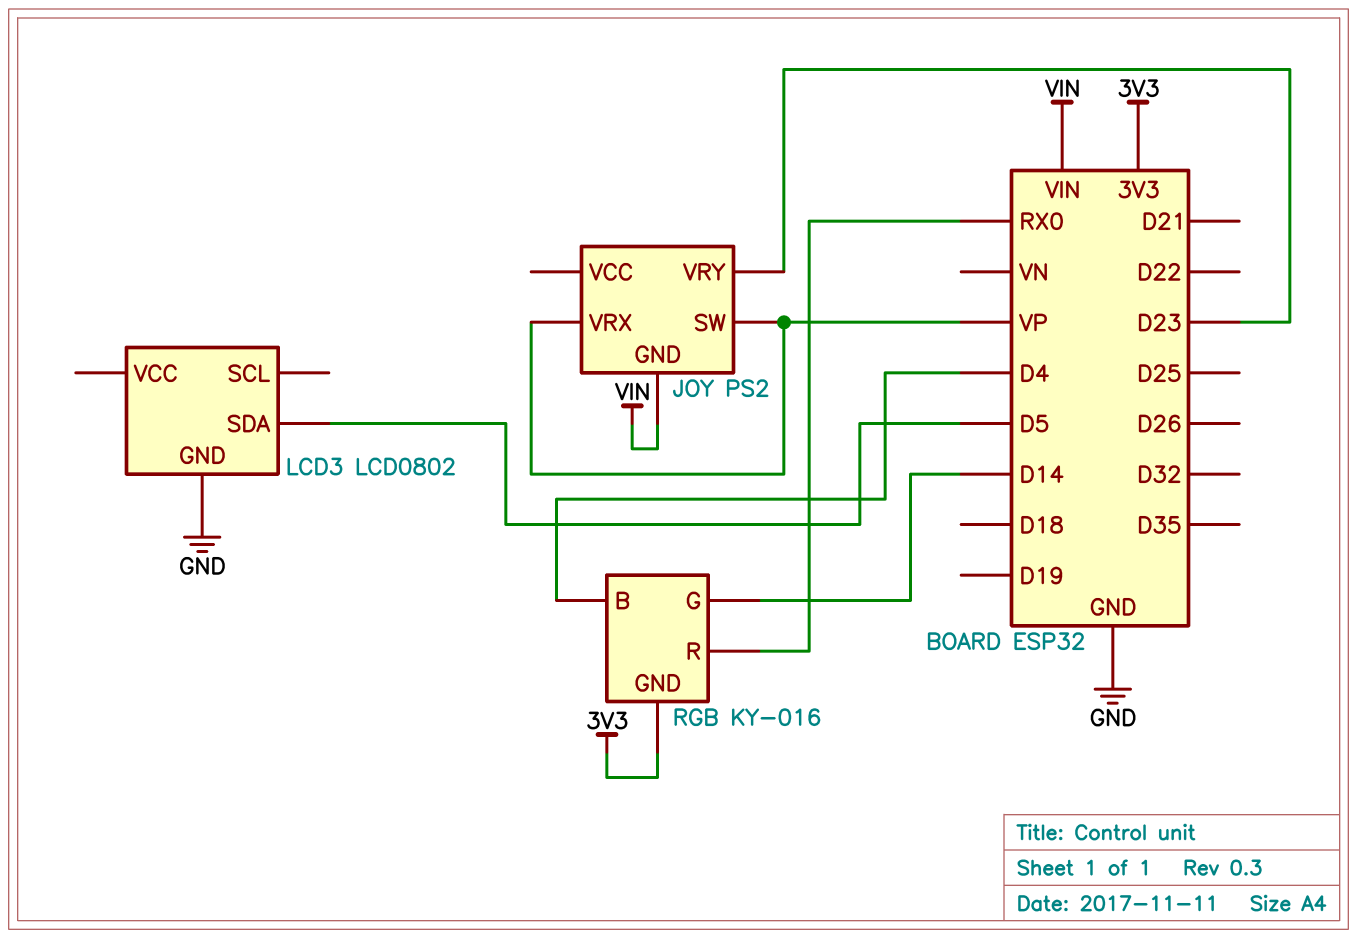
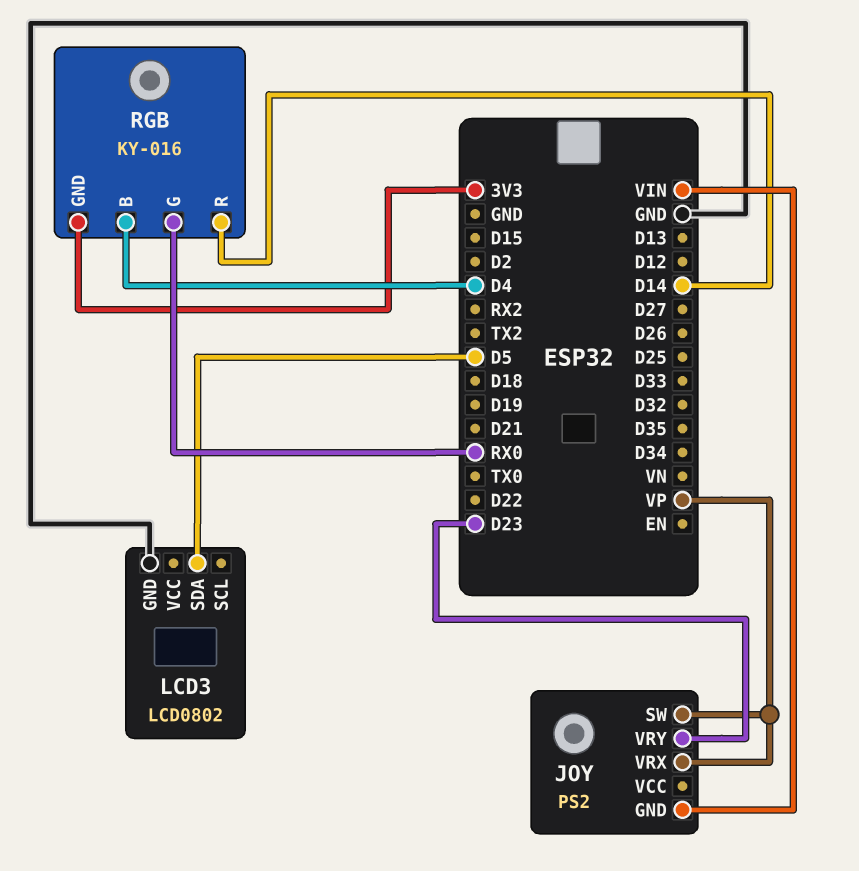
RGB pin G: D14 -> RX0
RGB pin R: RX0 -> D14

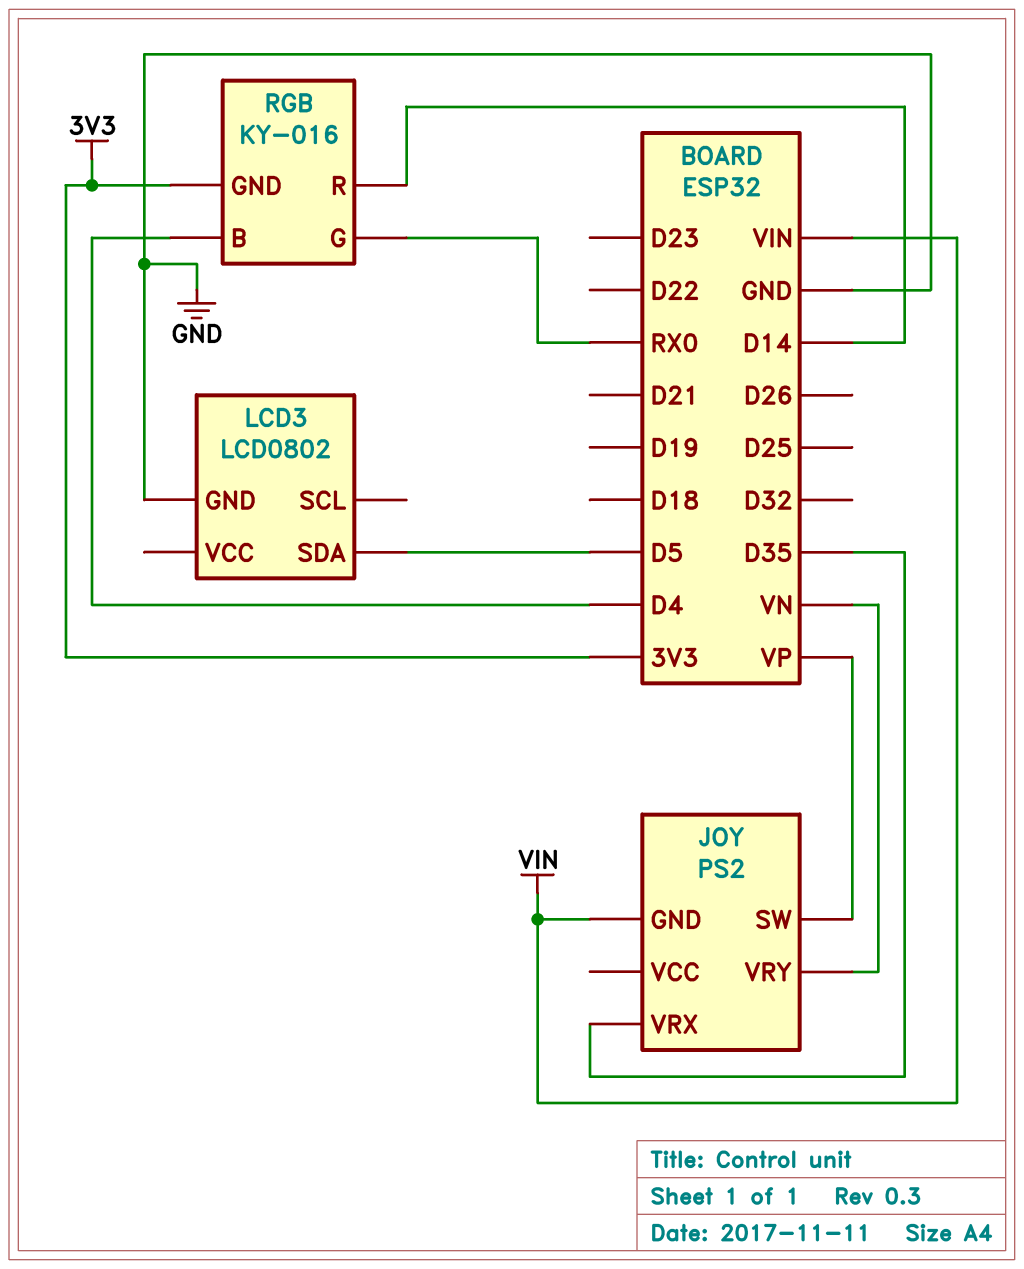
JOY pin VRX: VP -> D35
JOY pin VRY: D23 -> VN

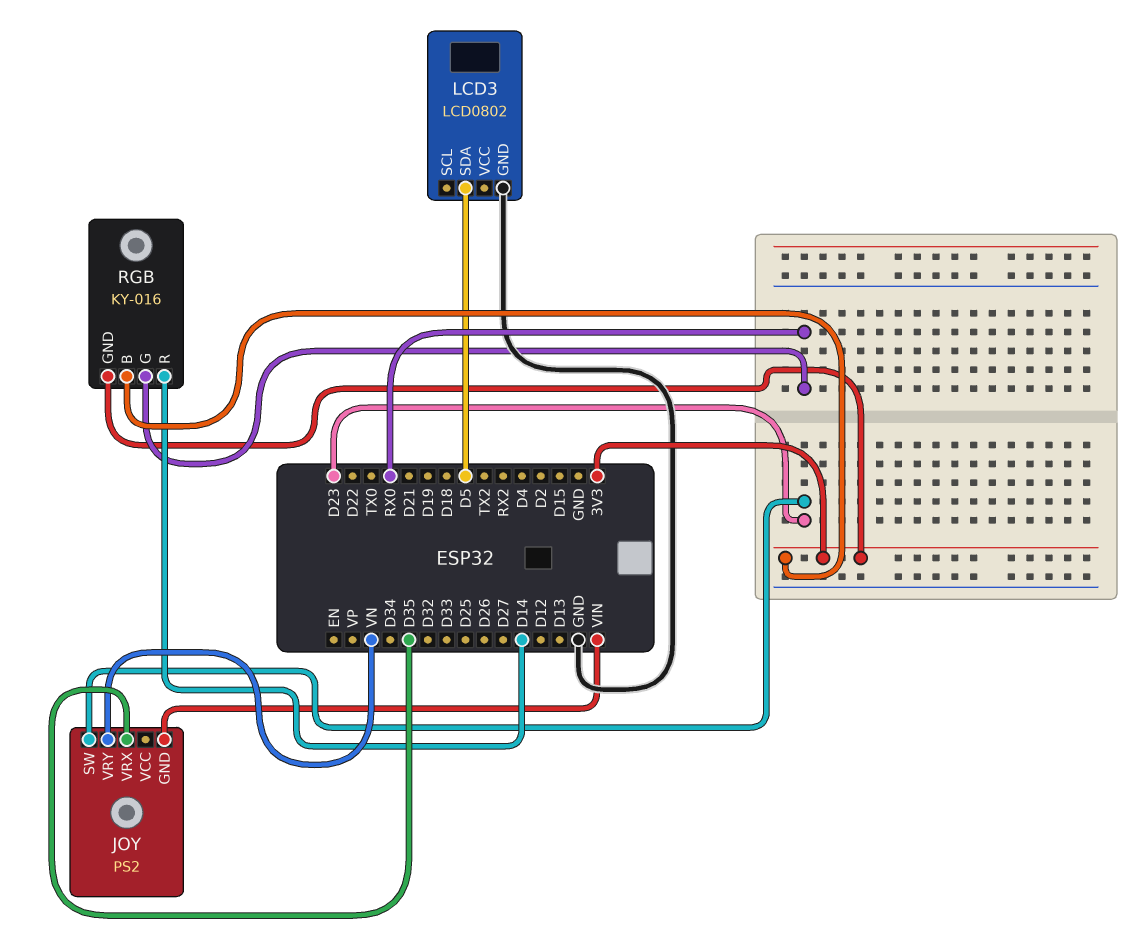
JOY pin SW: VP -> D23
RGB pin B: D4 -> 3V3

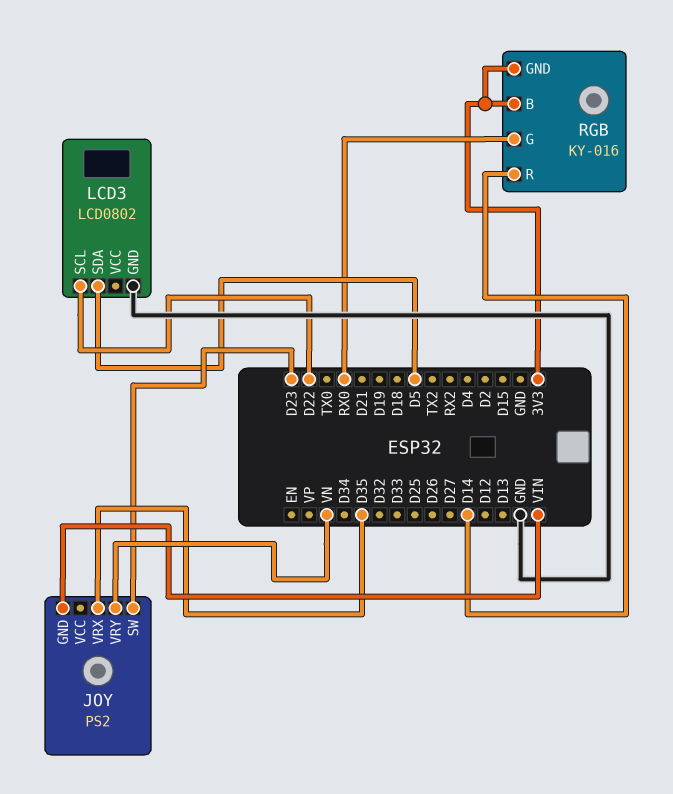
LCD3 pin SCL: none -> D22

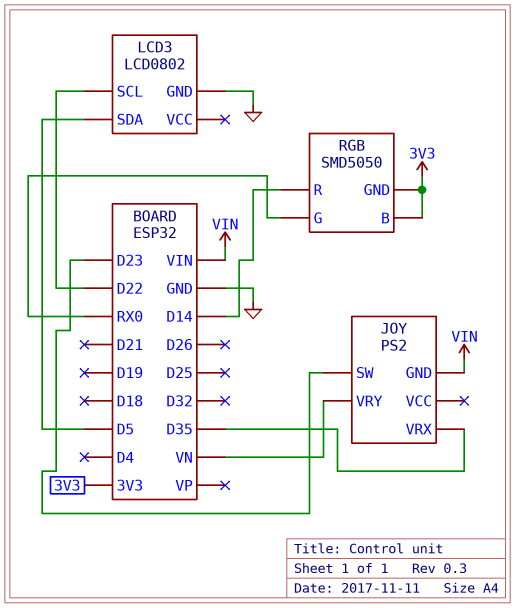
RGB: KY-016 -> SMD5050

